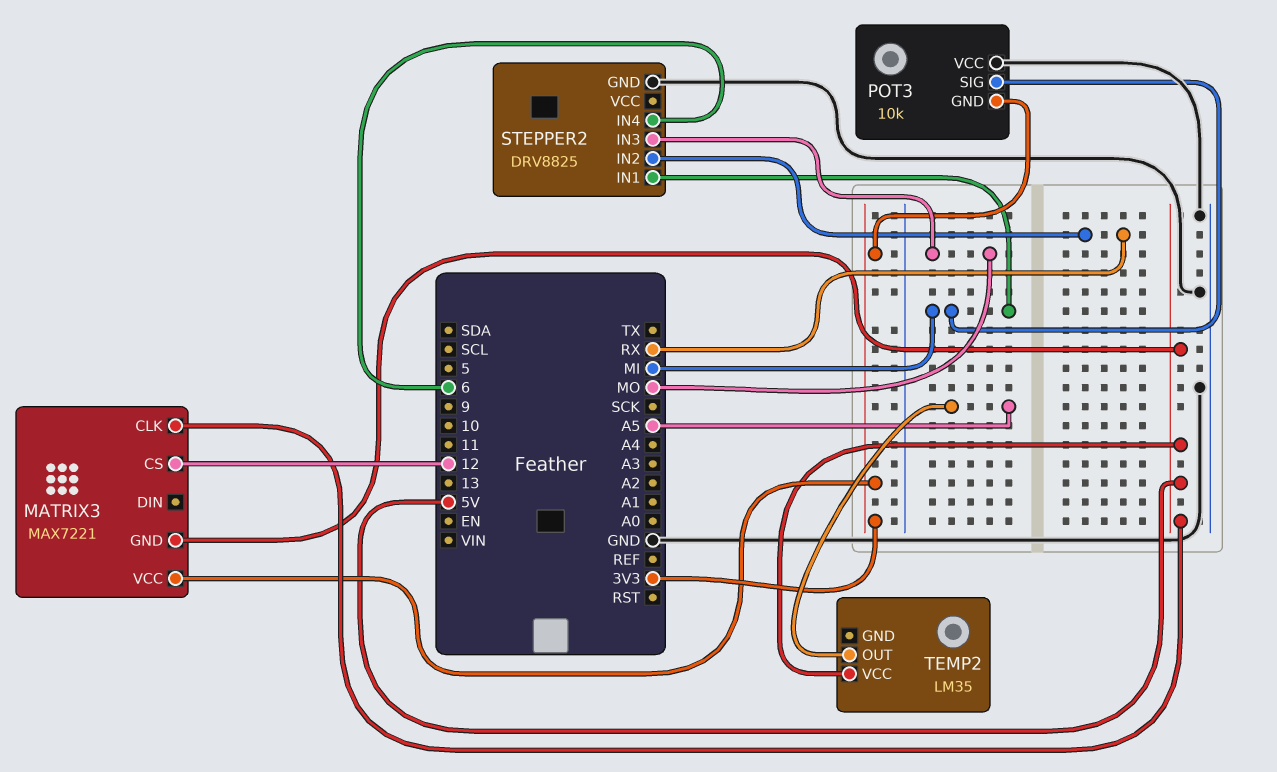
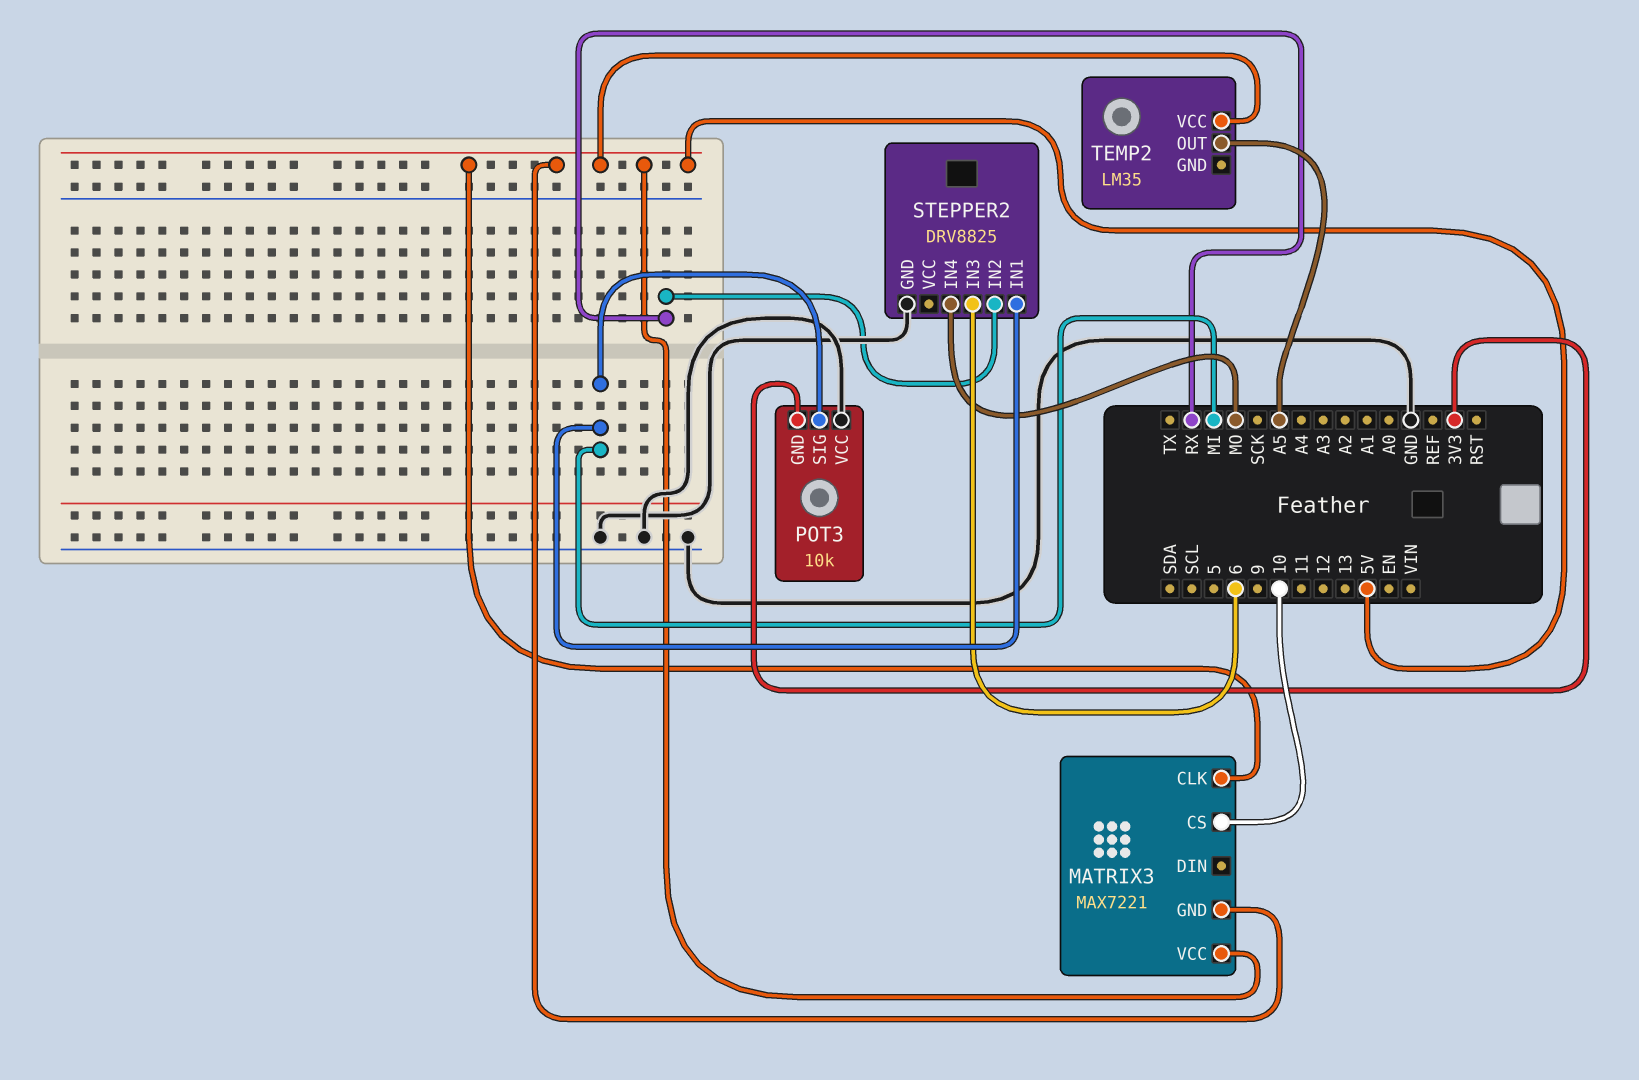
MATRIX3 pin CS: 12 -> 10
MATRIX3 pin VCC: 3V3 -> 5V
STEPPER2 pin IN3: MO -> 6
STEPPER2 pin IN4: 6 -> MO

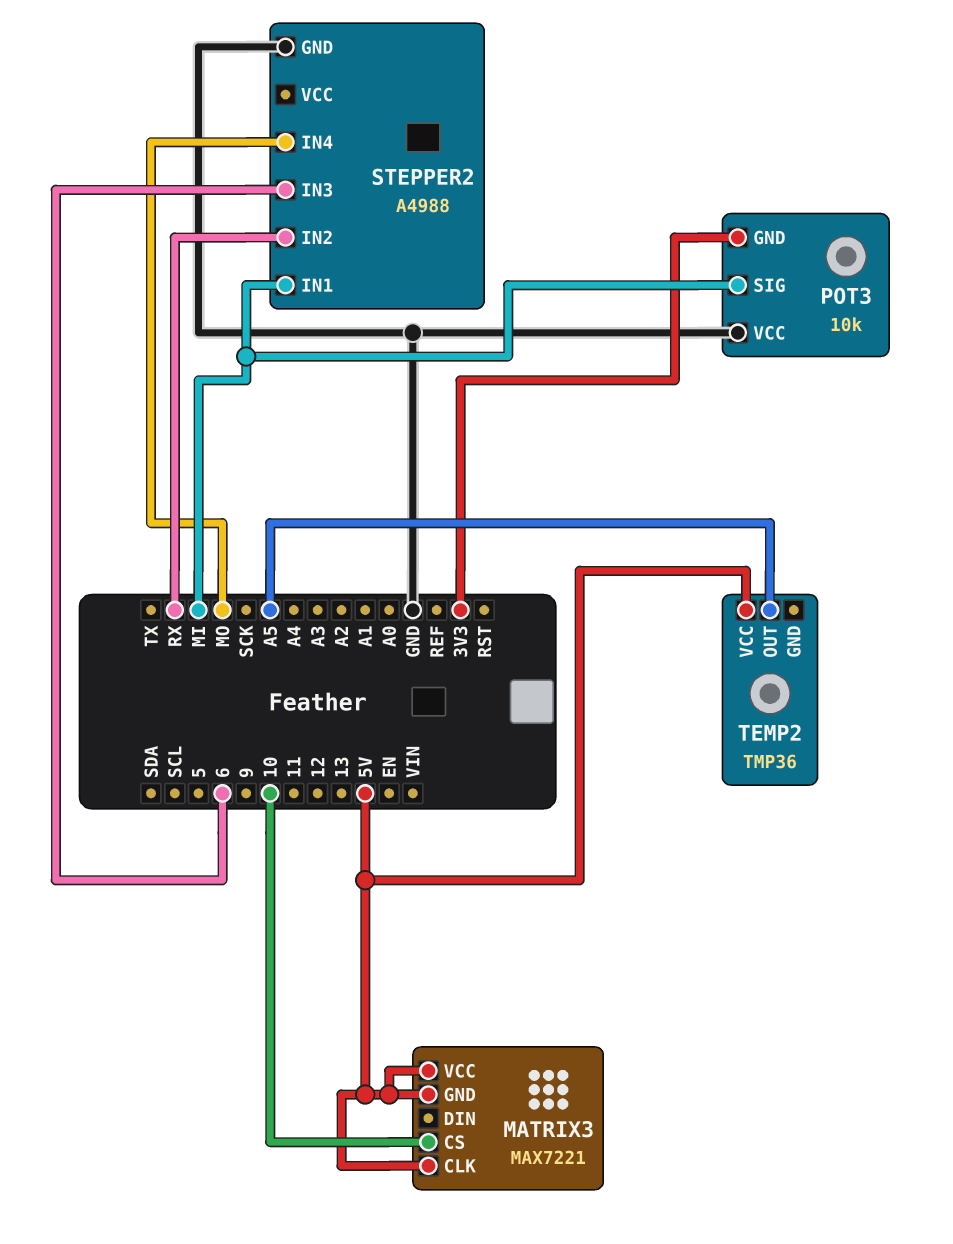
STEPPER2: DRV8825 -> A4988
TEMP2: LM35 -> TMP36

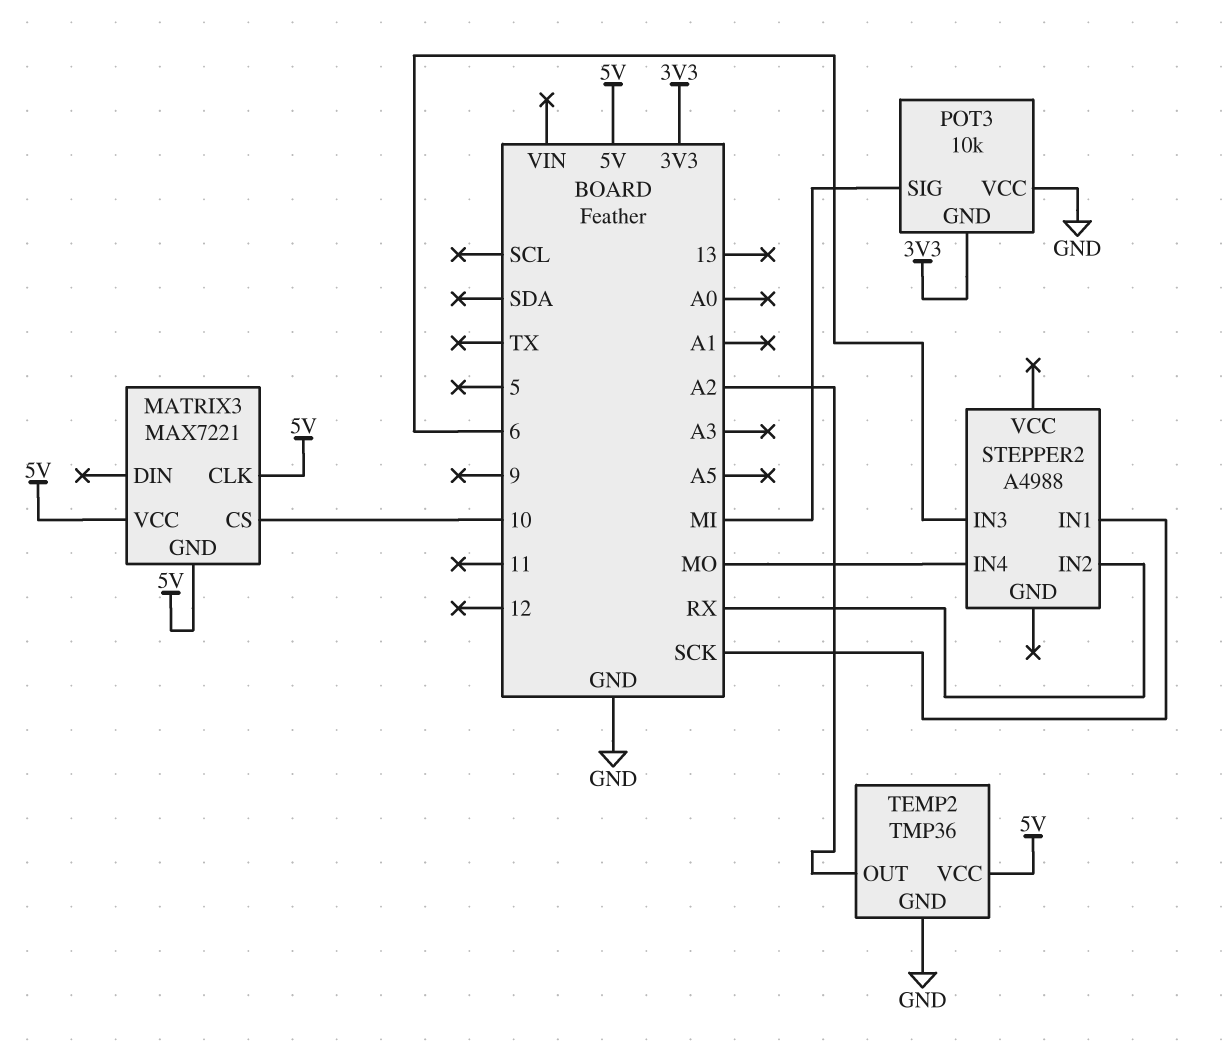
STEPPER2 pin GND: GND -> none
STEPPER2 pin IN1: MI -> SCK
TEMP2 pin GND: none -> GND
TEMP2 pin OUT: A5 -> A2

